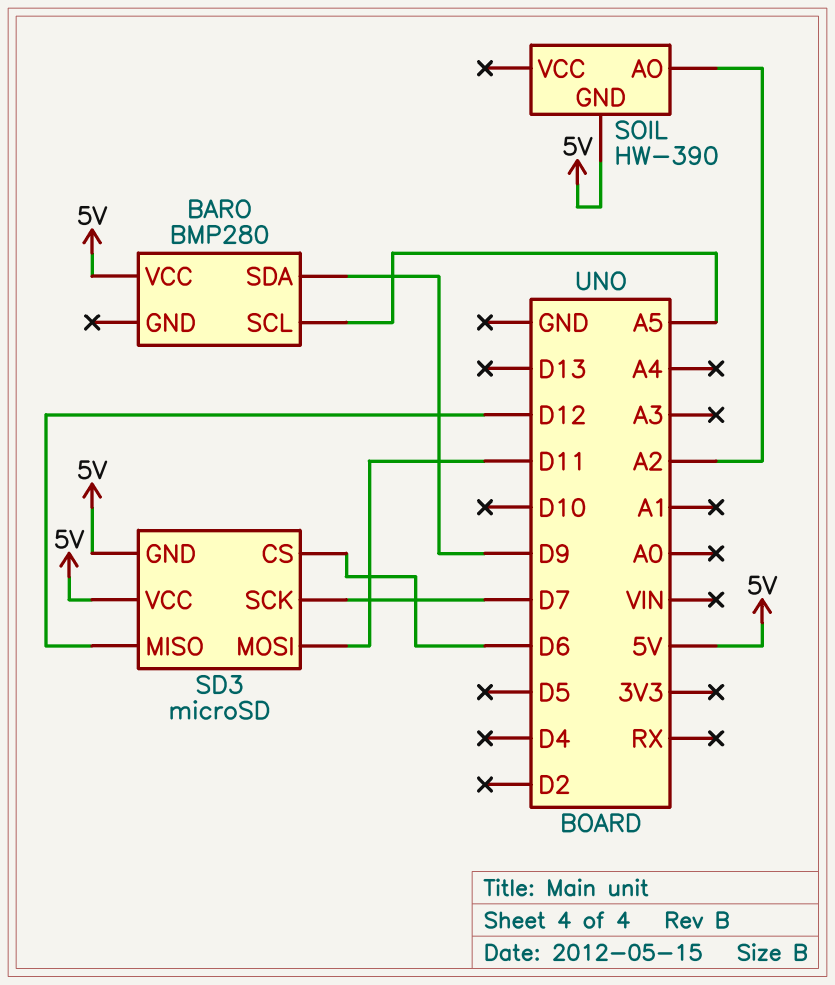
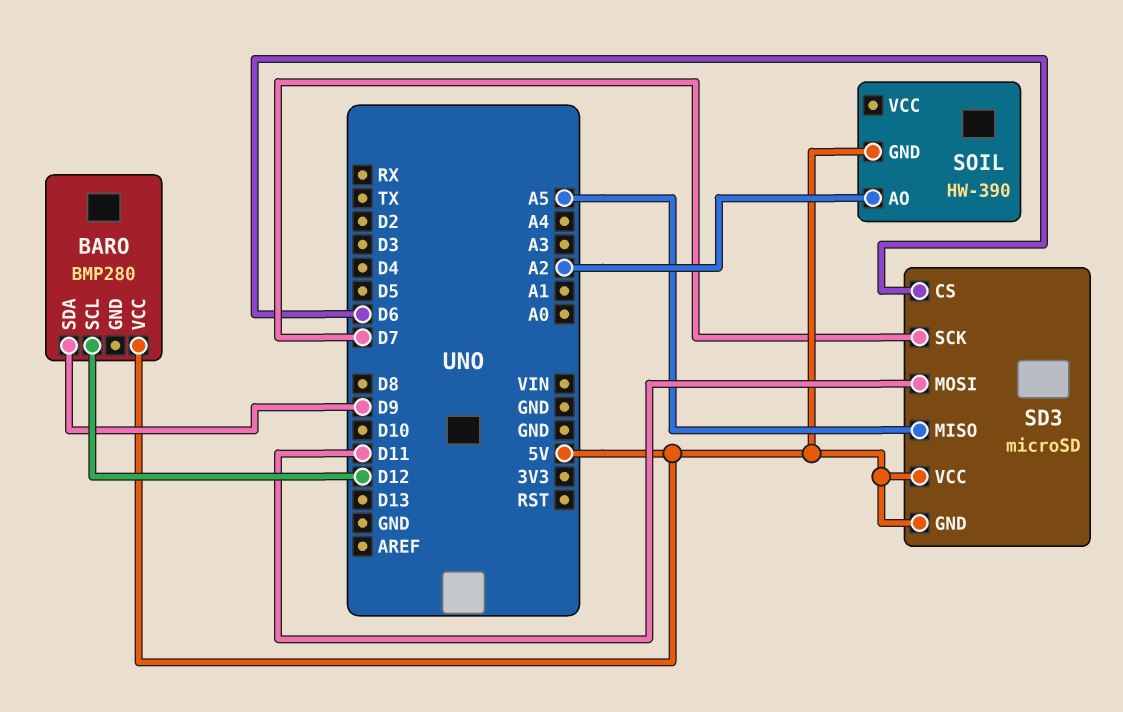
BARO pin SCL: A5 -> D12
SD3 pin MISO: D12 -> A5

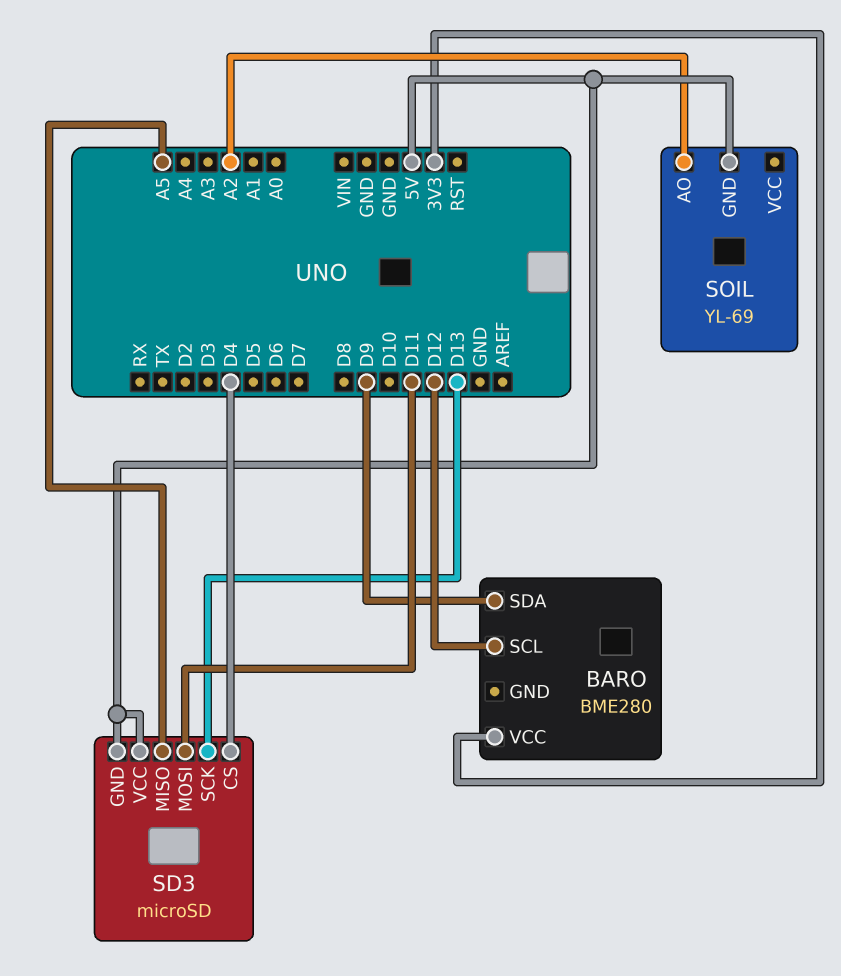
BARO: BMP280 -> BME280
BARO pin VCC: 5V -> 3V3
SD3 pin CS: D6 -> D4
SD3 pin SCK: D7 -> D13
SOIL: HW-390 -> YL-69

